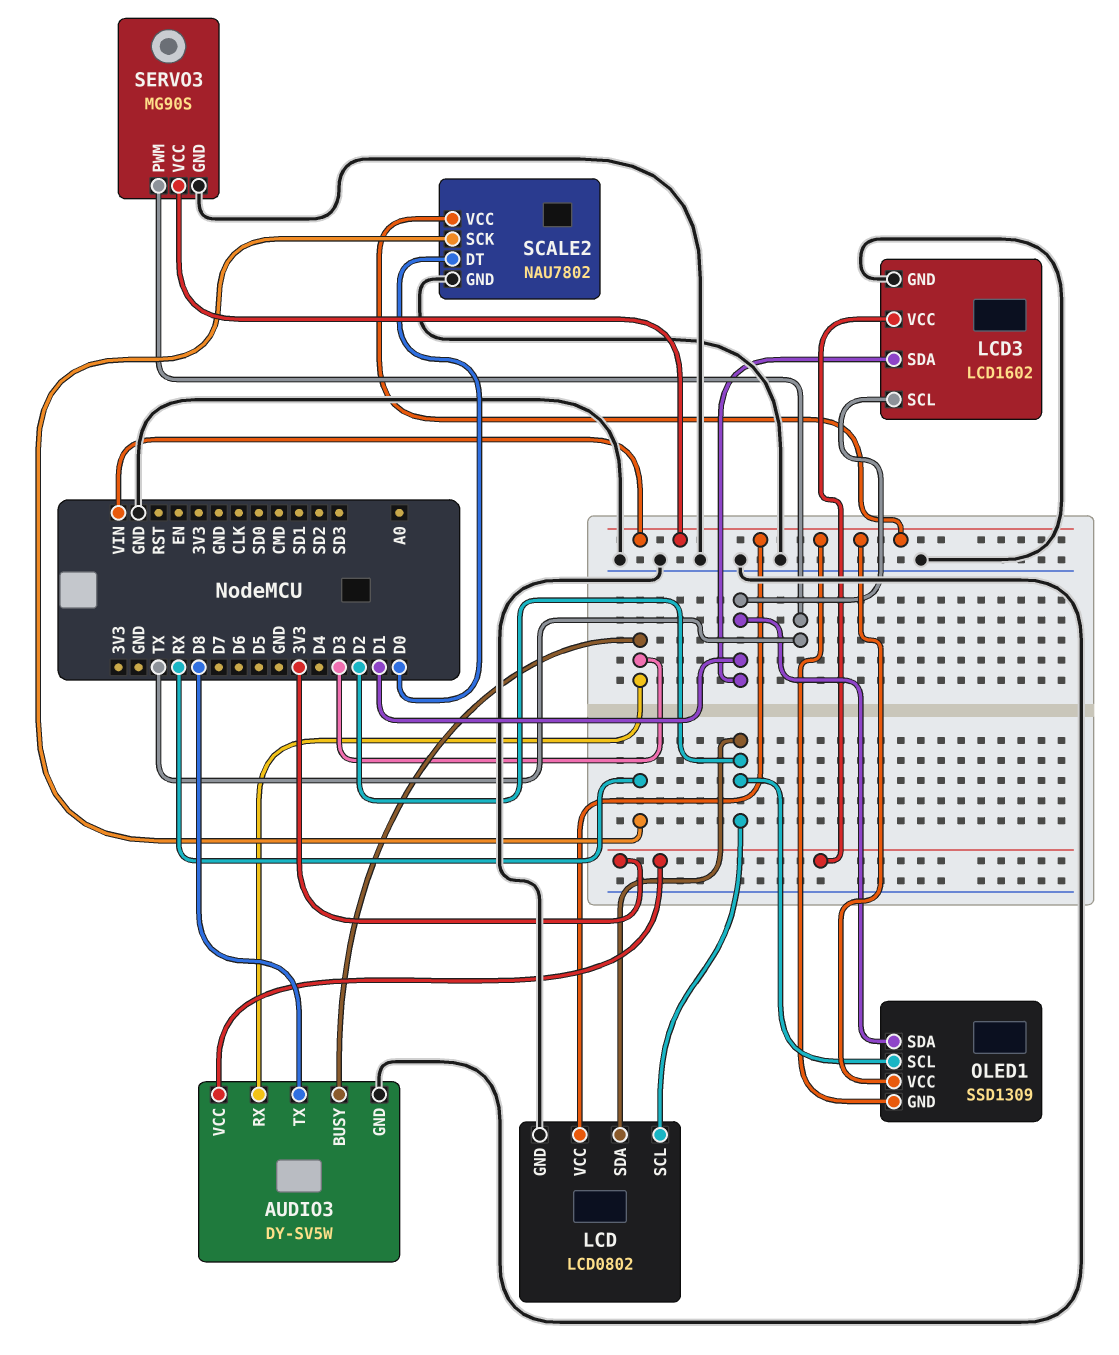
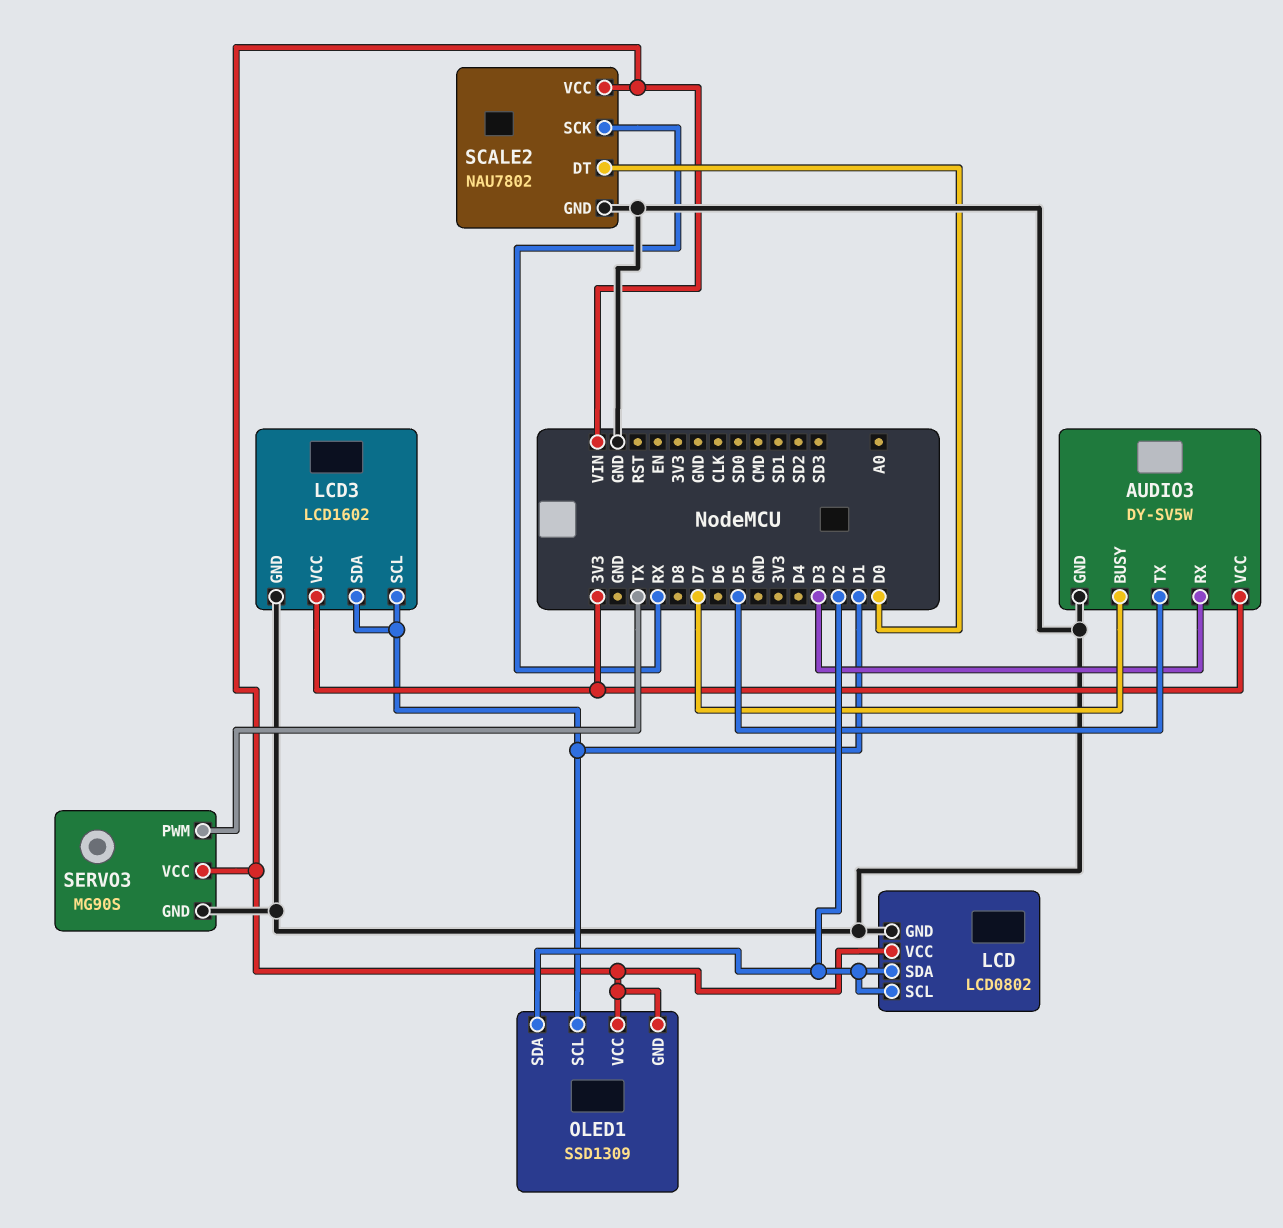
AUDIO3 pin BUSY: D3 -> D7
AUDIO3 pin TX: D8 -> D5
OLED1 pin SCL: D2 -> D1
OLED1 pin SDA: D1 -> D2

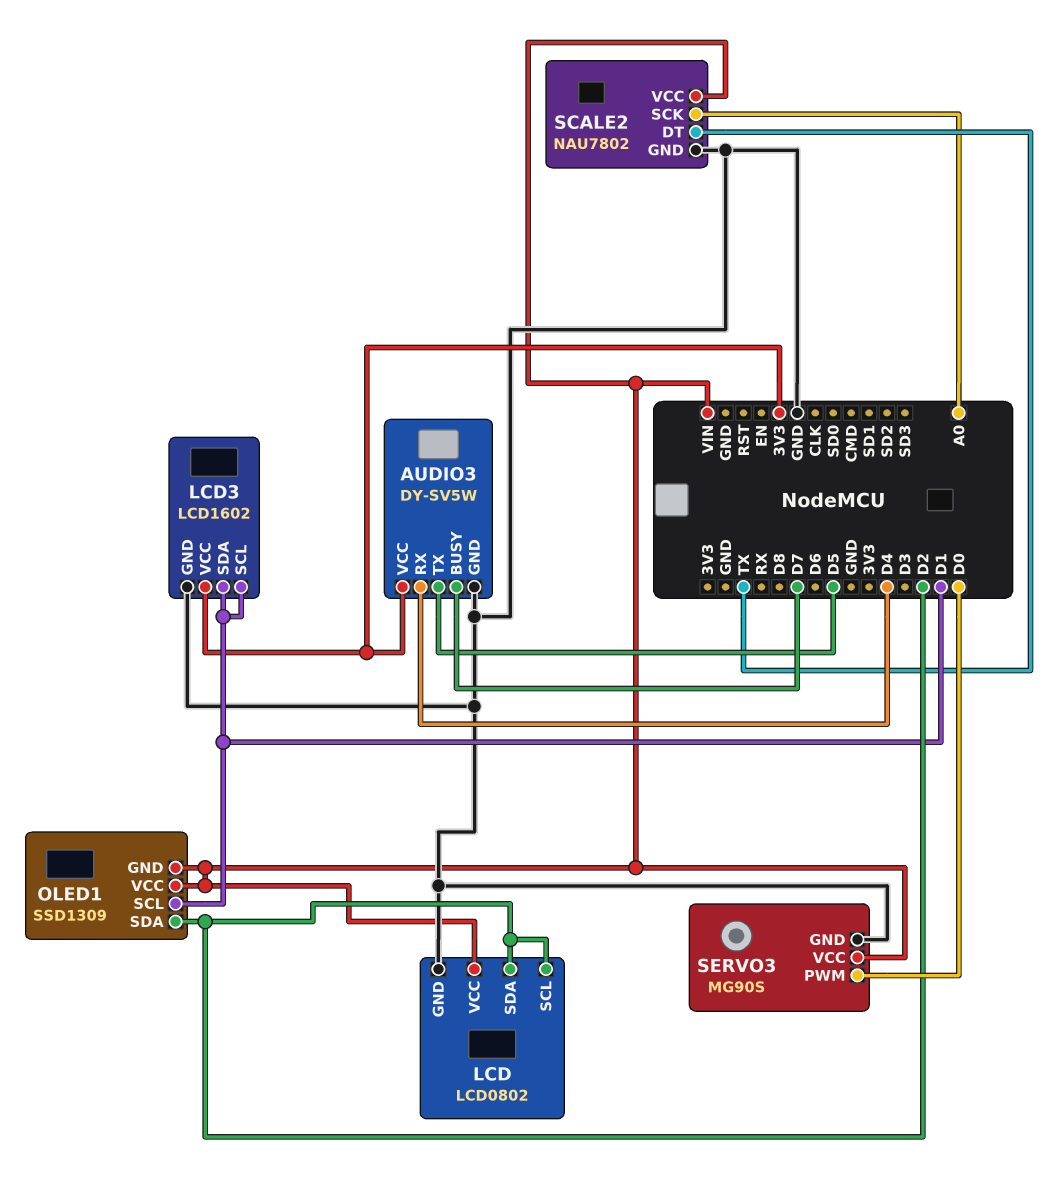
AUDIO3 pin RX: D3 -> D4
SCALE2 pin DT: D0 -> TX
SCALE2 pin SCK: RX -> A0
SERVO3 pin PWM: TX -> D0

